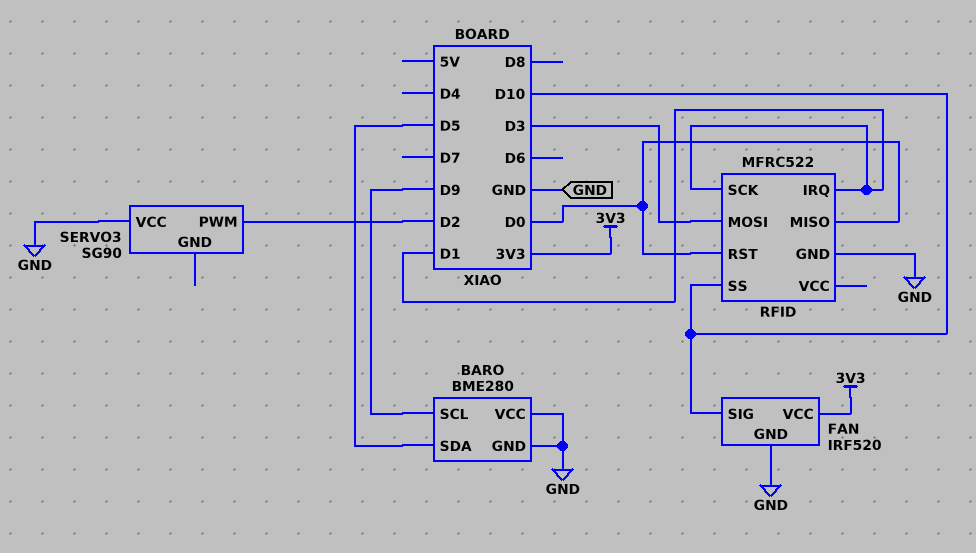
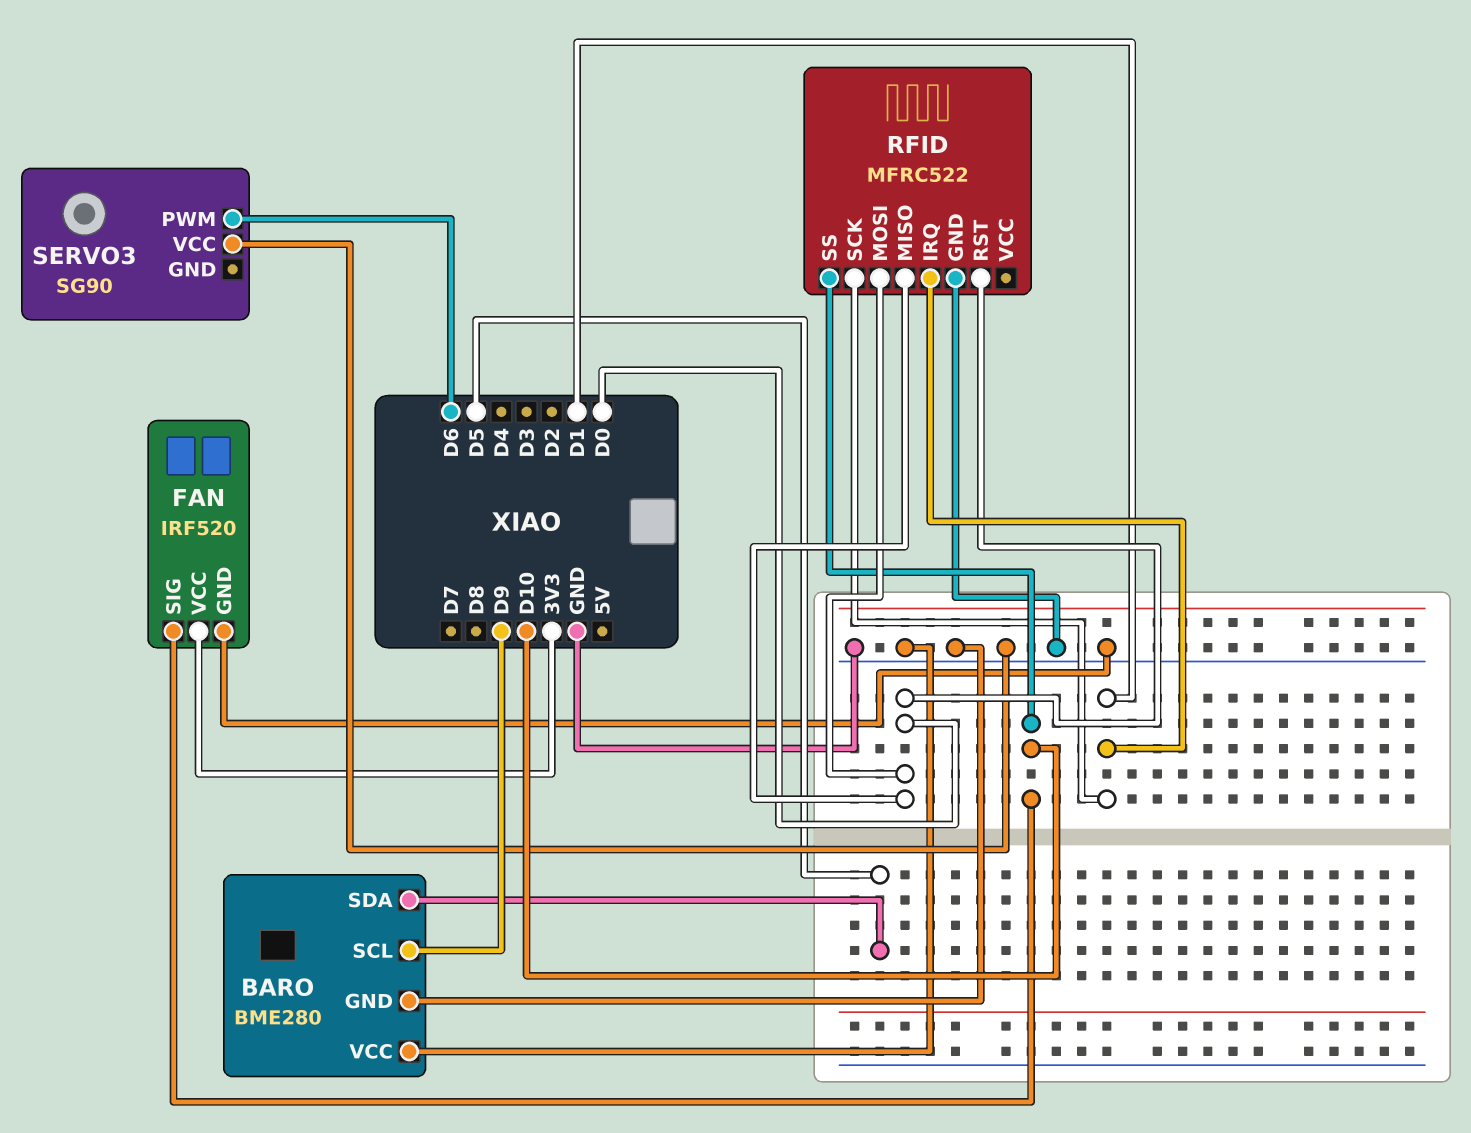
RFID pin MOSI: D3 -> D0
SERVO3 pin PWM: D2 -> D6

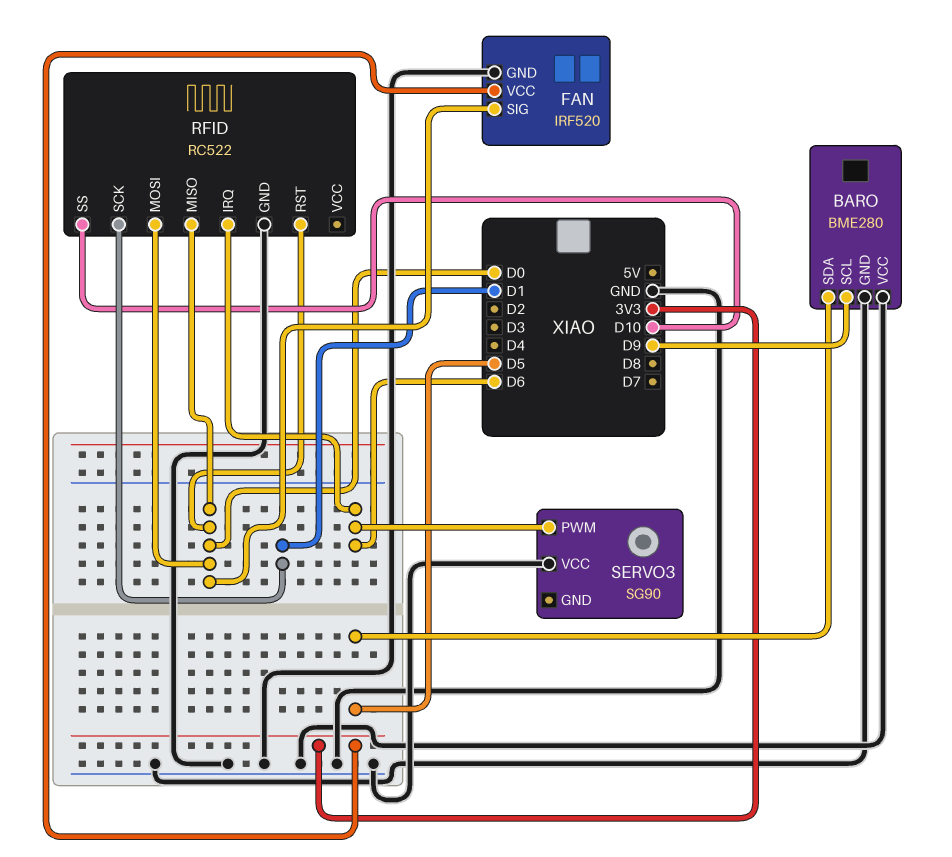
FAN pin SIG: D10 -> D0
RFID: MFRC522 -> RC522
RFID pin IRQ: D1 -> D6

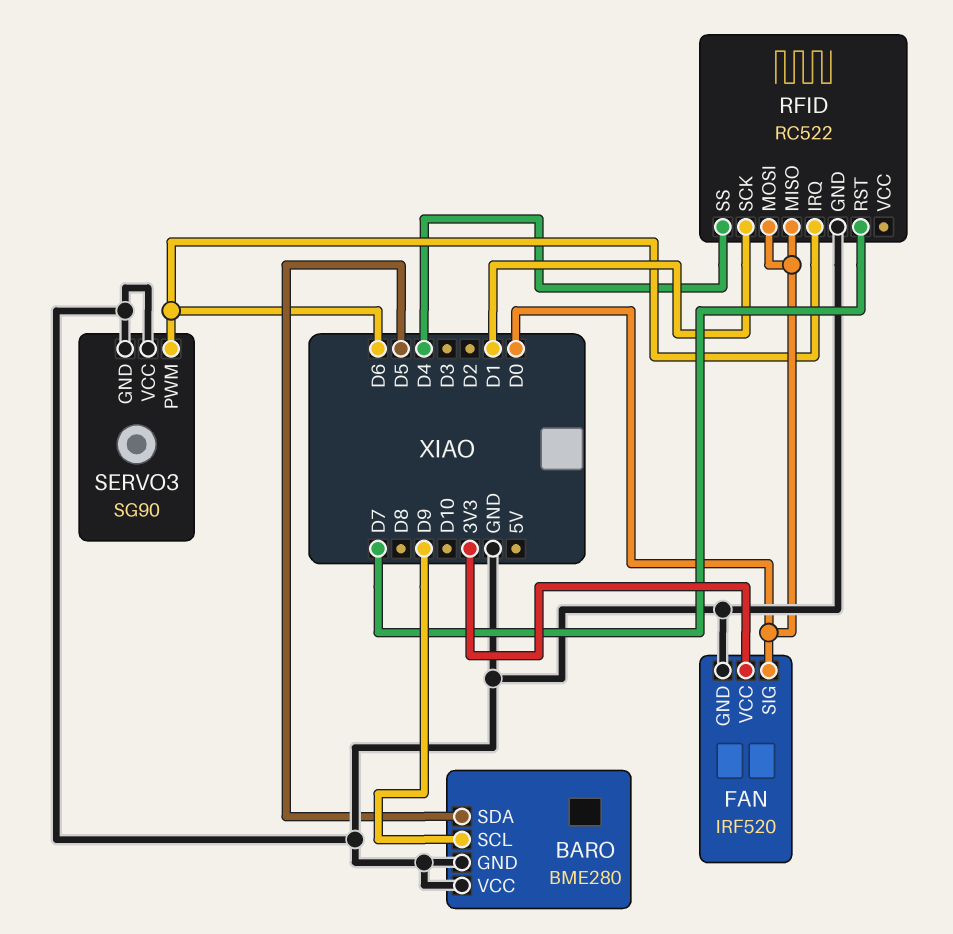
RFID pin RST: D0 -> D7
RFID pin SS: D10 -> D4
SERVO3 pin GND: none -> GND

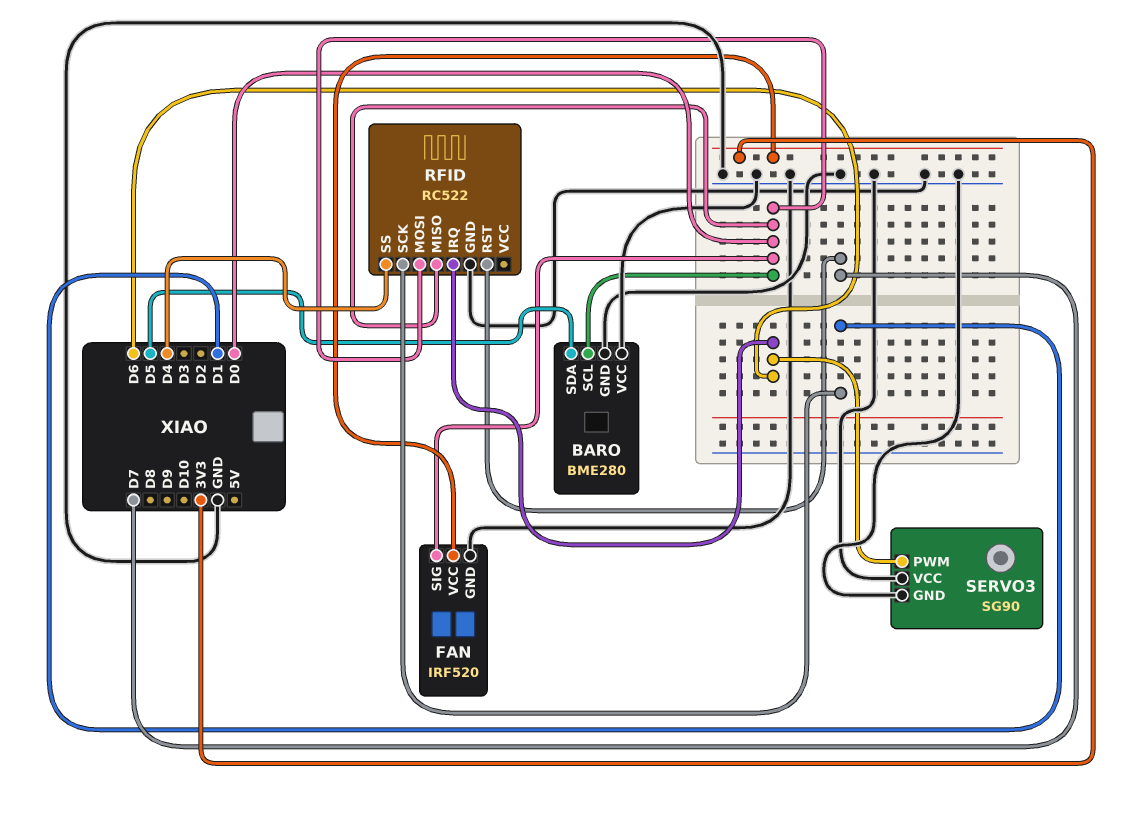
BARO pin SCL: D9 -> D0

